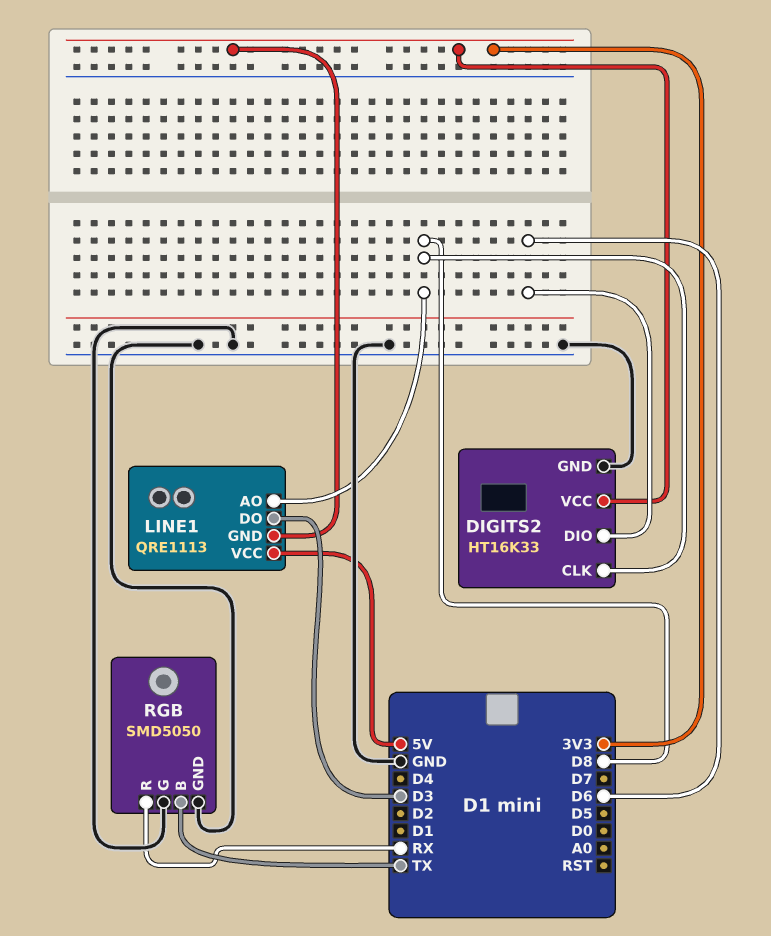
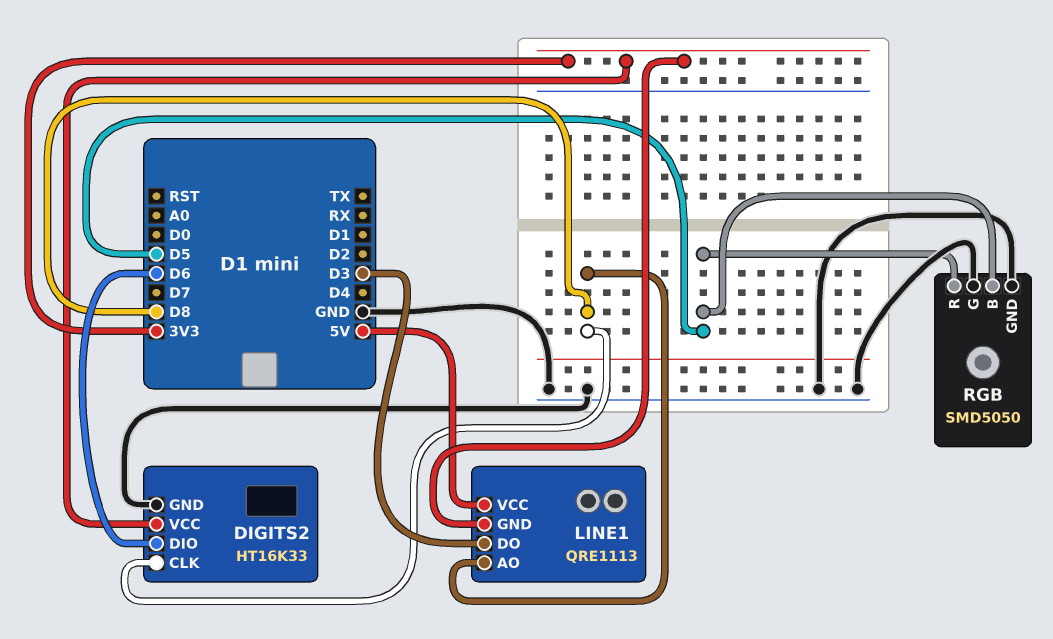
RGB pin B: TX -> D5
RGB pin R: RX -> D5

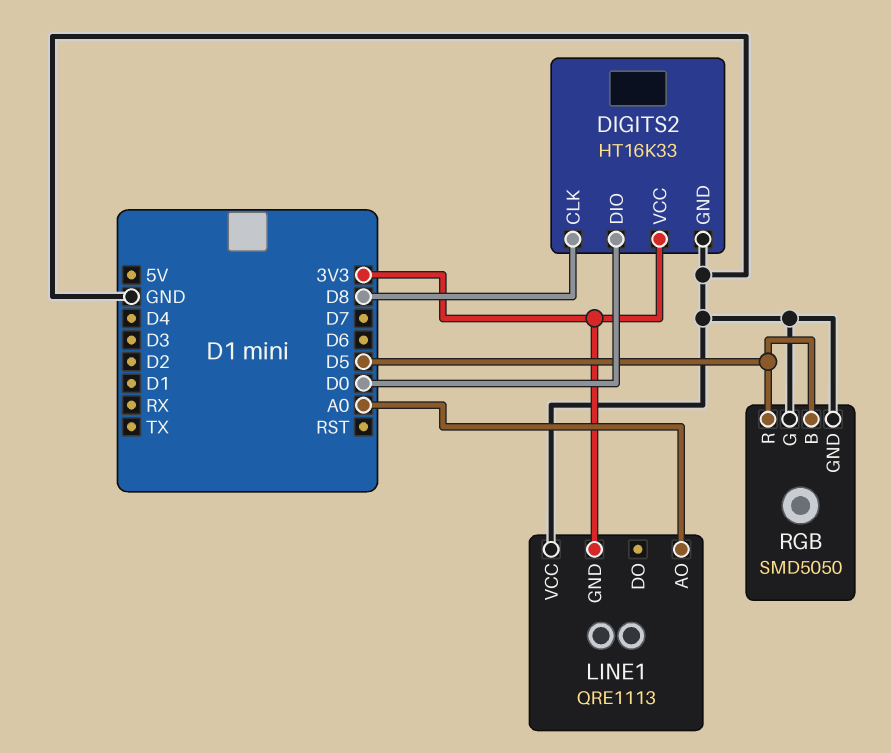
DIGITS2 pin DIO: D6 -> D0
LINE1 pin AO: D8 -> A0
LINE1 pin DO: D3 -> none
LINE1 pin VCC: 5V -> GND

